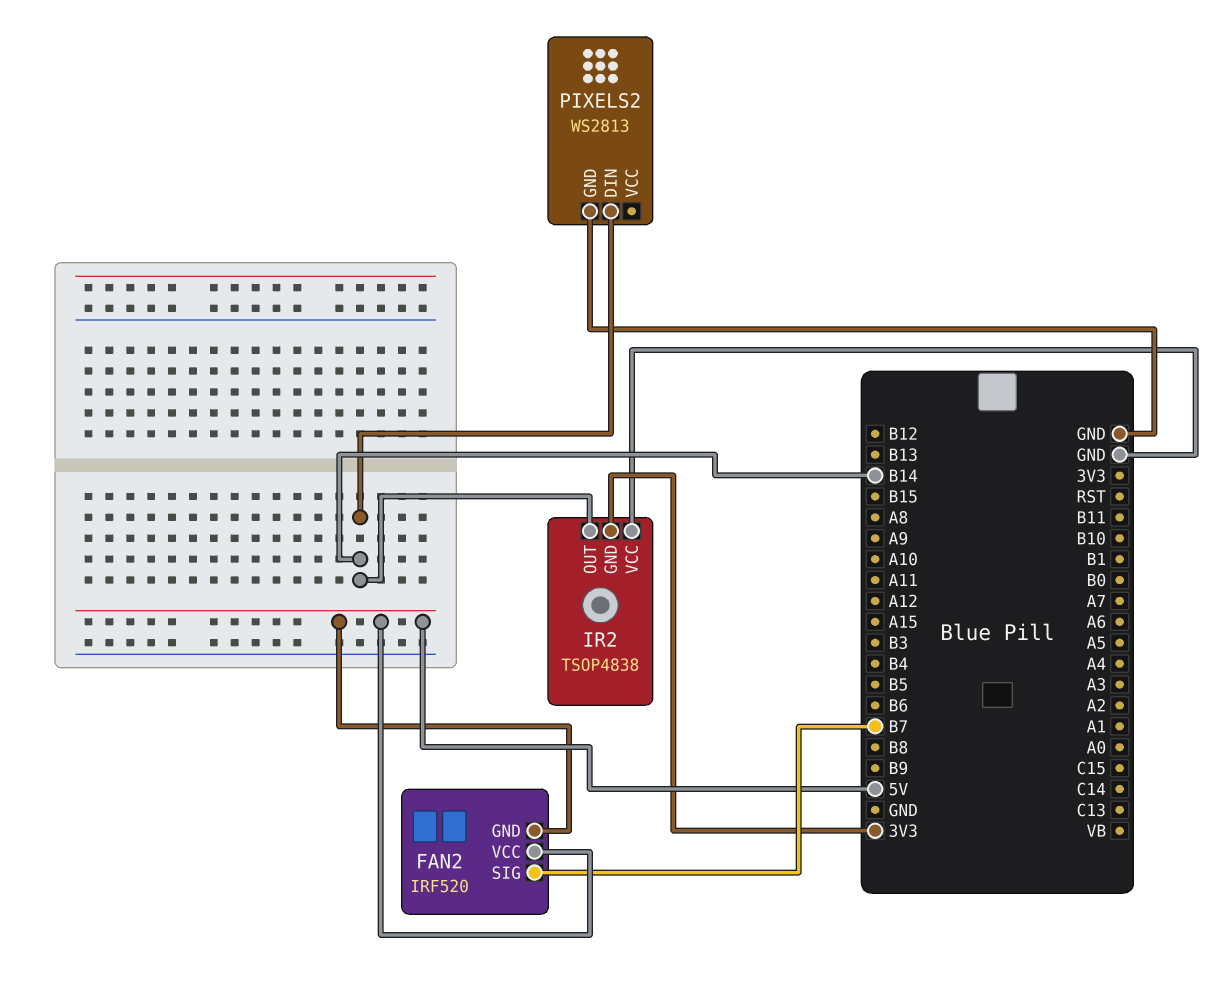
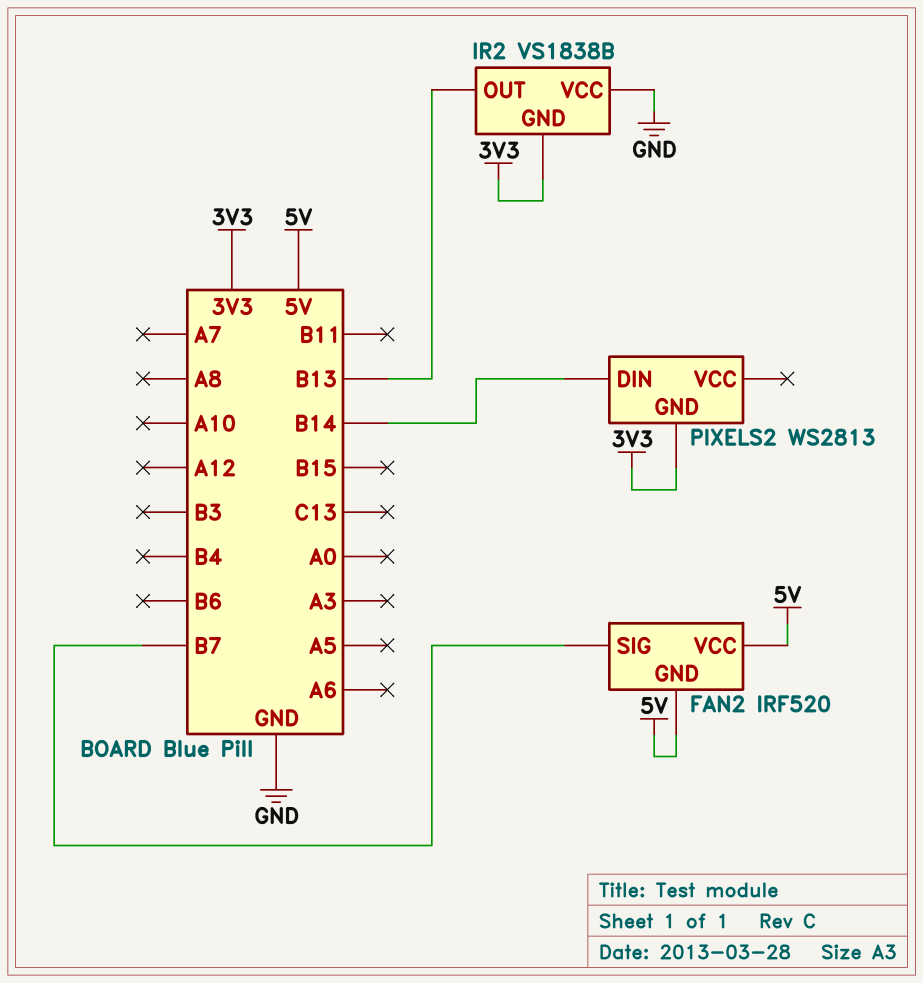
IR2: TSOP4838 -> VS1838B
IR2 pin OUT: B14 -> B13
PIXELS2 pin GND: GND -> 3V3

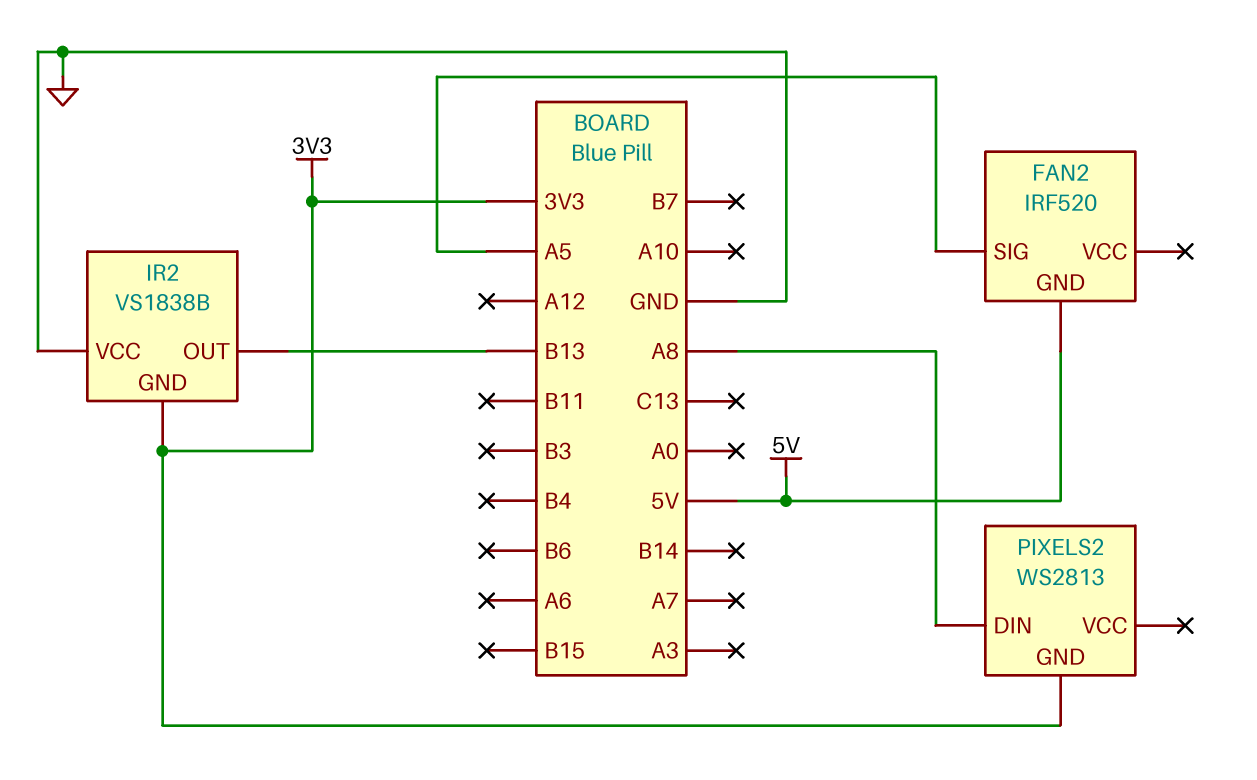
FAN2 pin SIG: B7 -> A5
FAN2 pin VCC: 5V -> none
PIXELS2 pin DIN: B14 -> A8

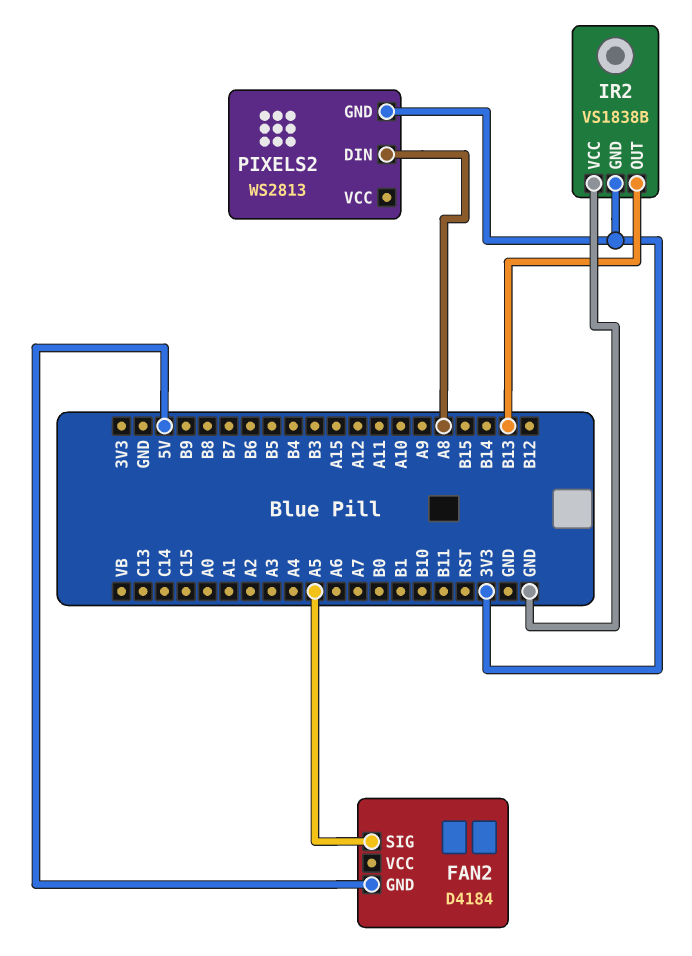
FAN2: IRF520 -> D4184

